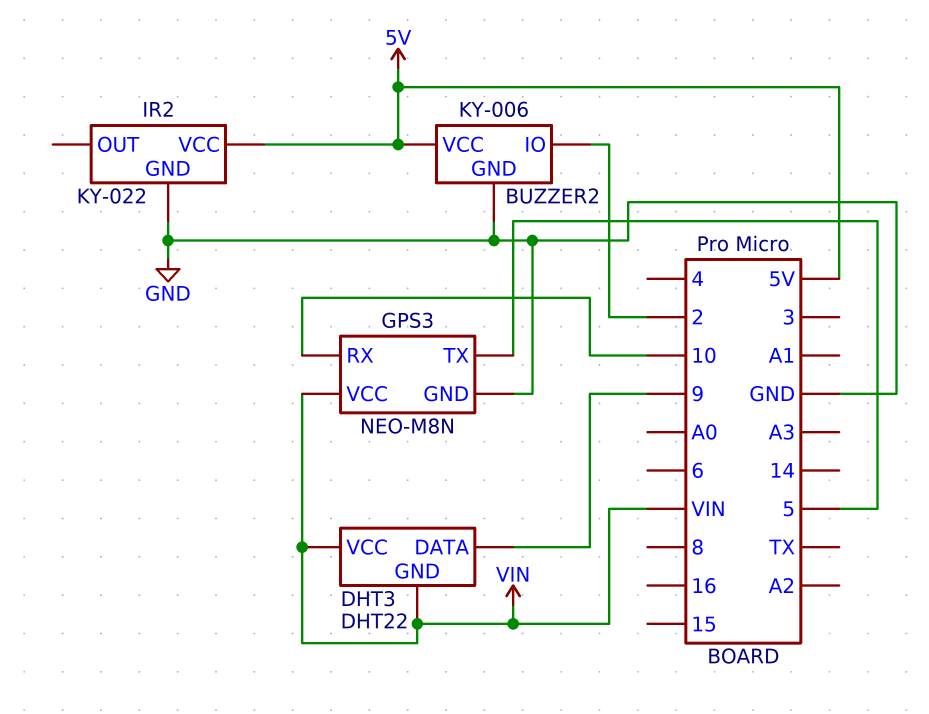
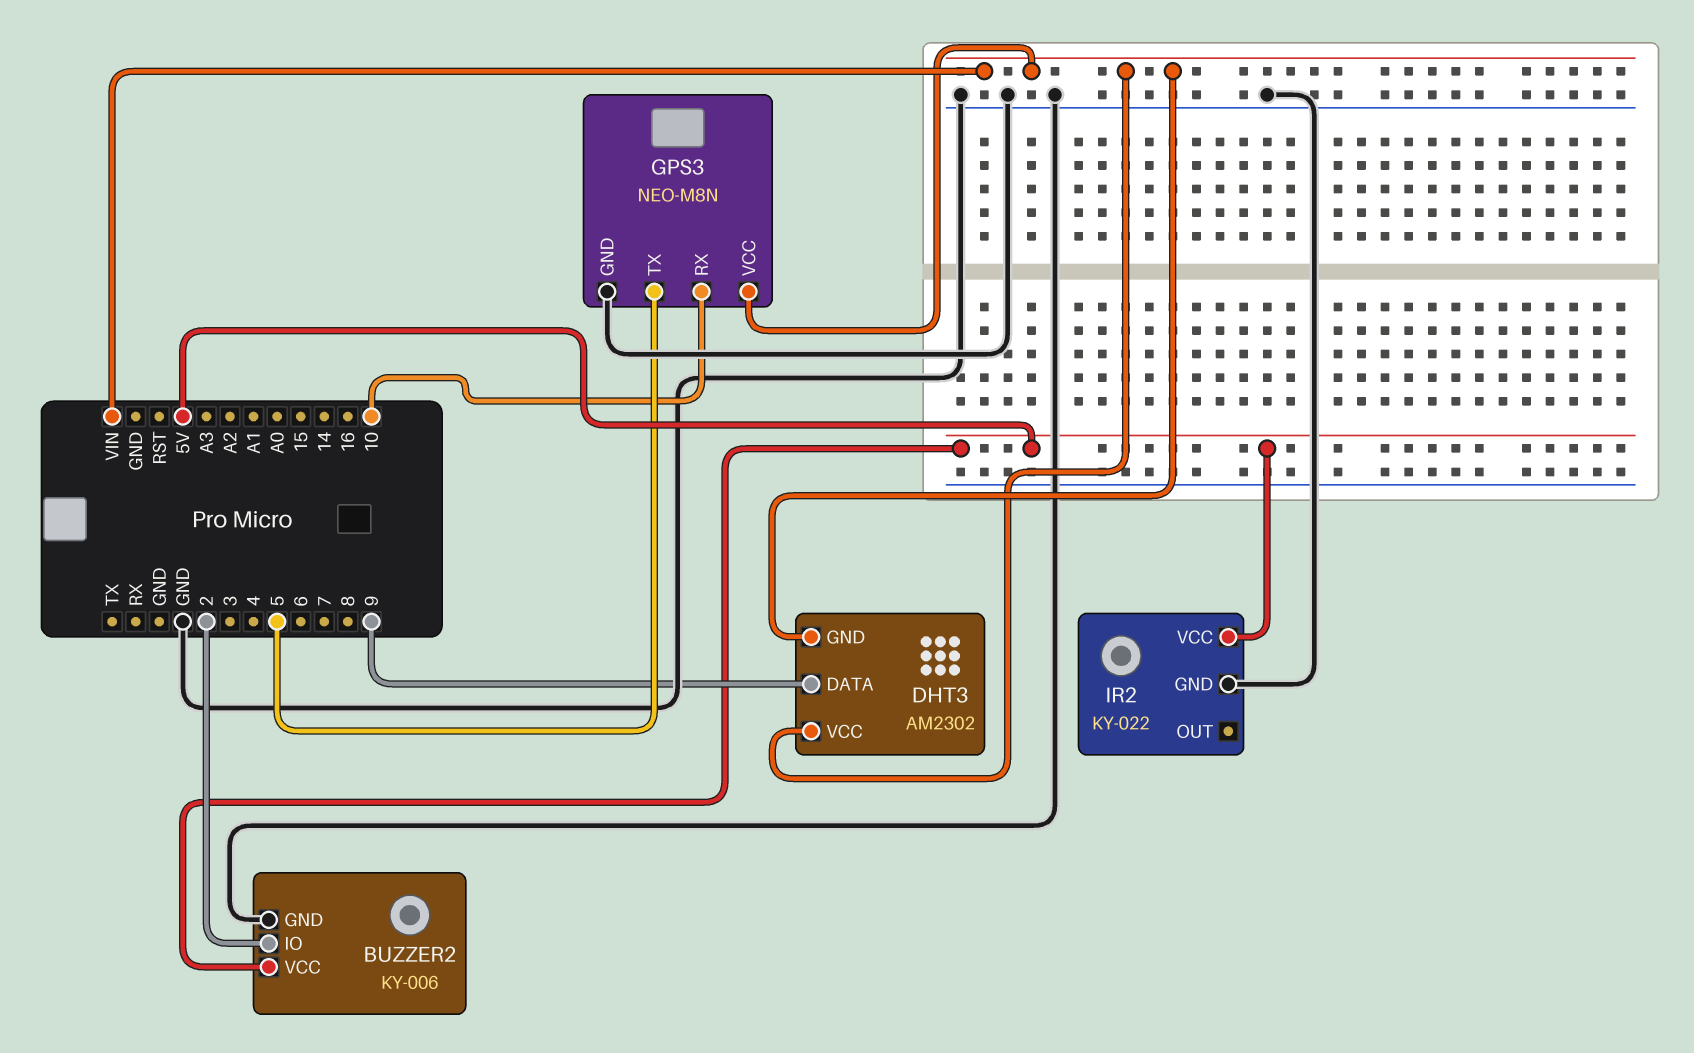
DHT3: DHT22 -> AM2302

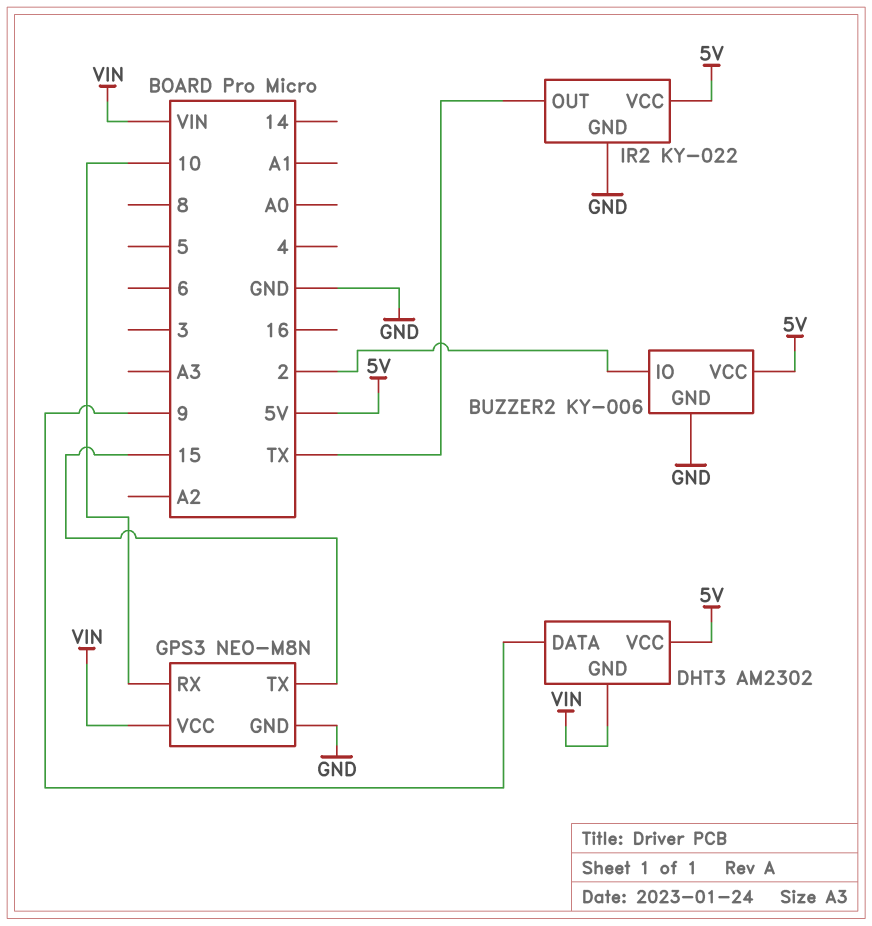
DHT3 pin VCC: VIN -> 5V
GPS3 pin TX: 5 -> 15
IR2 pin OUT: none -> TX

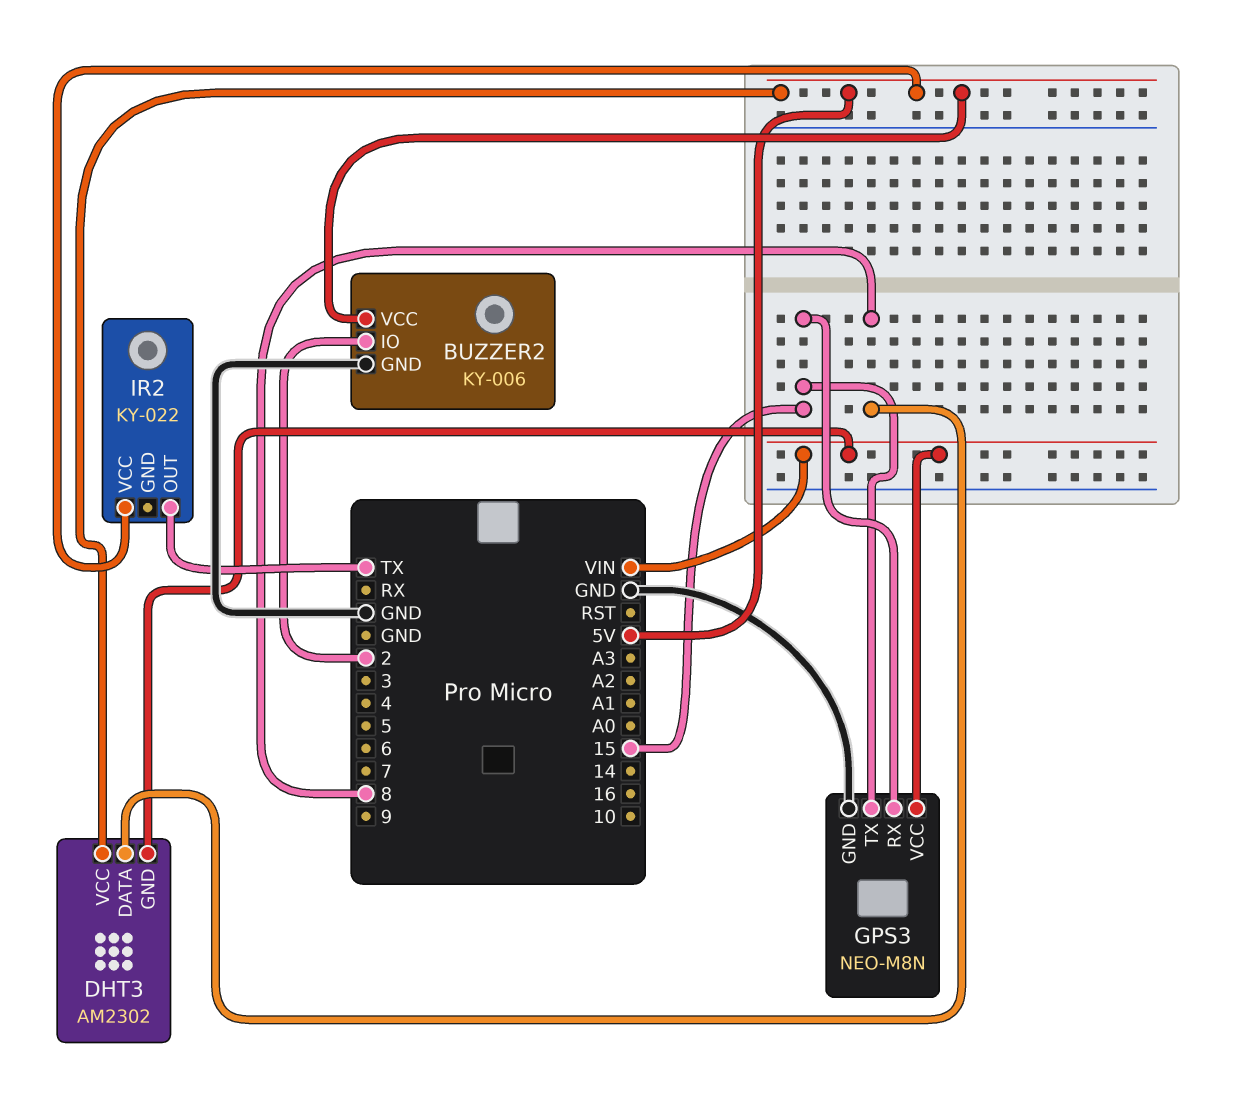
DHT3 pin DATA: 9 -> 8
GPS3 pin RX: 10 -> 15
IR2 pin GND: GND -> none

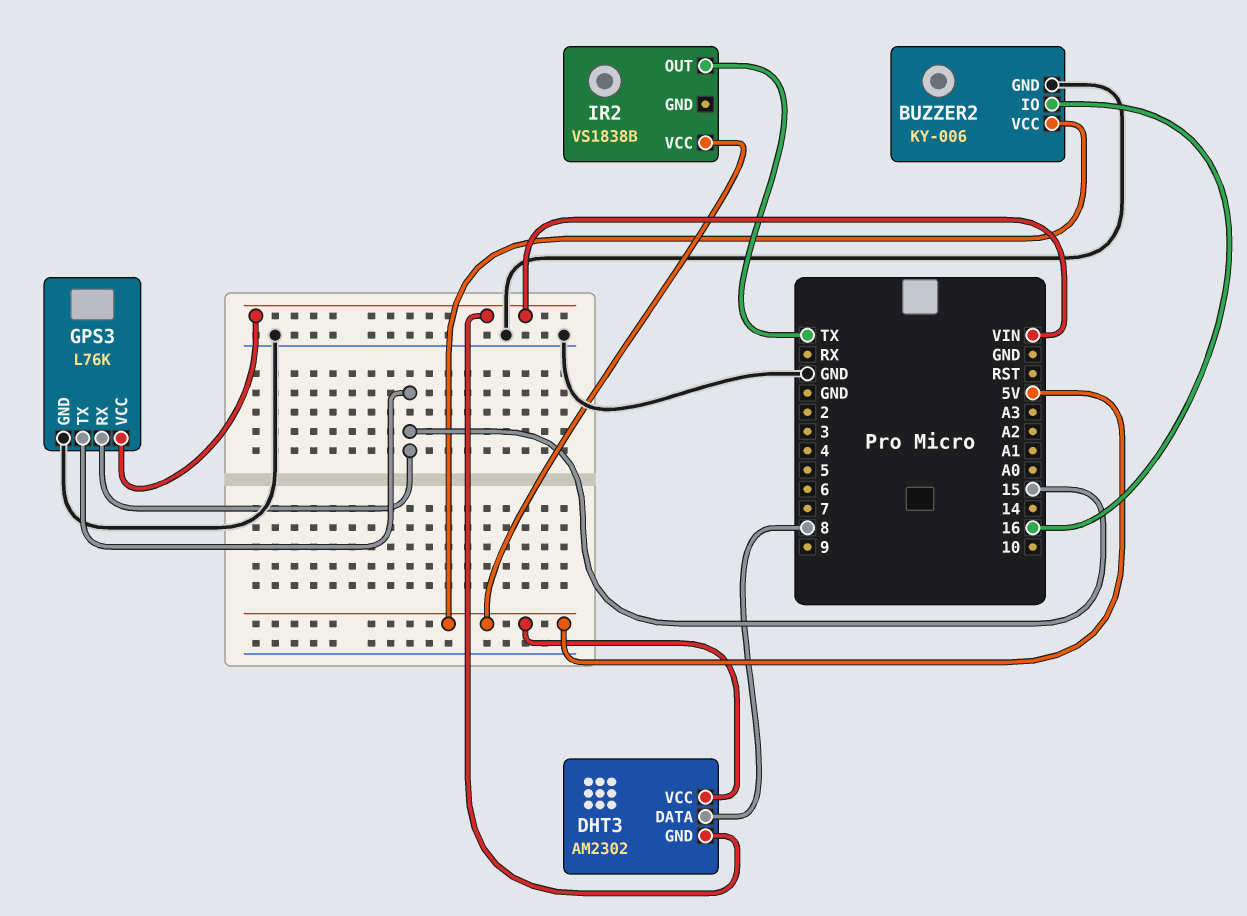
BUZZER2 pin IO: 2 -> 16
GPS3: NEO-M8N -> L76K
IR2: KY-022 -> VS1838B

